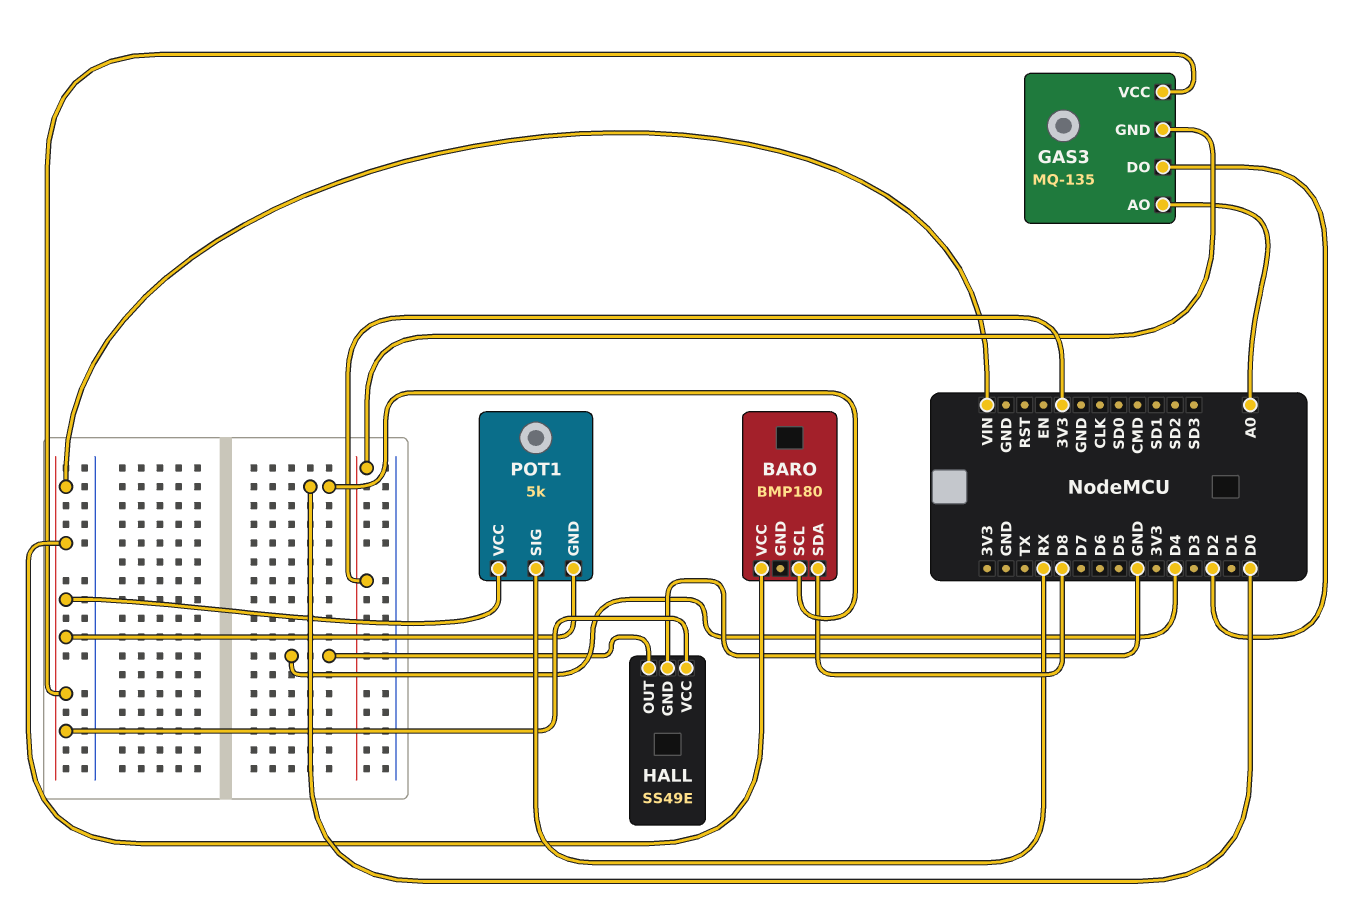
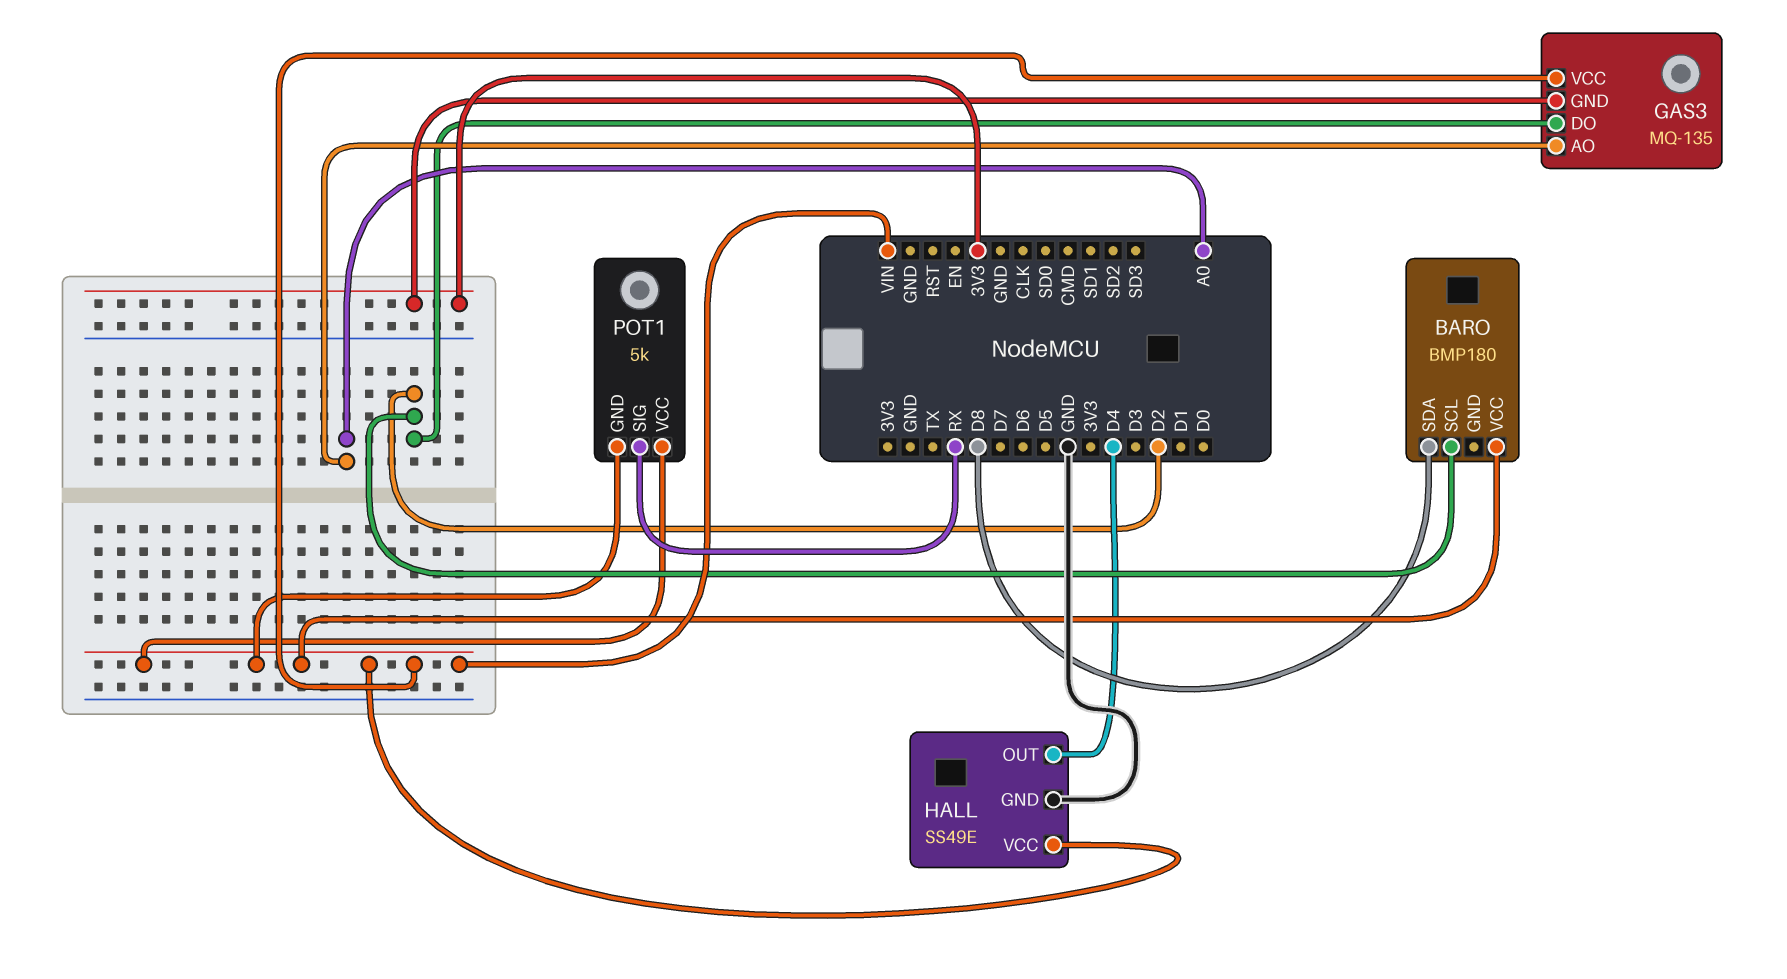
BARO pin SCL: D0 -> D2

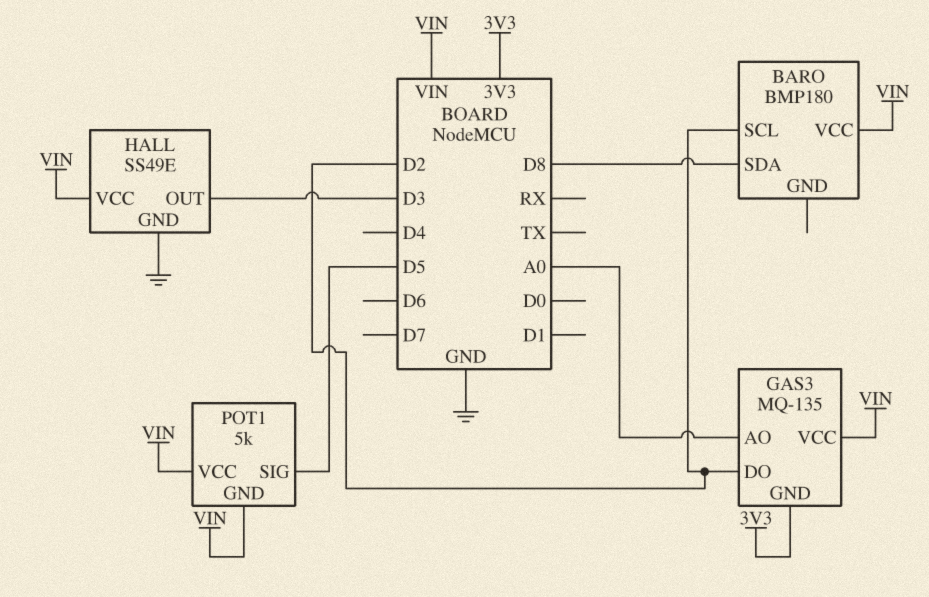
HALL pin OUT: D4 -> D3
POT1 pin SIG: RX -> D5

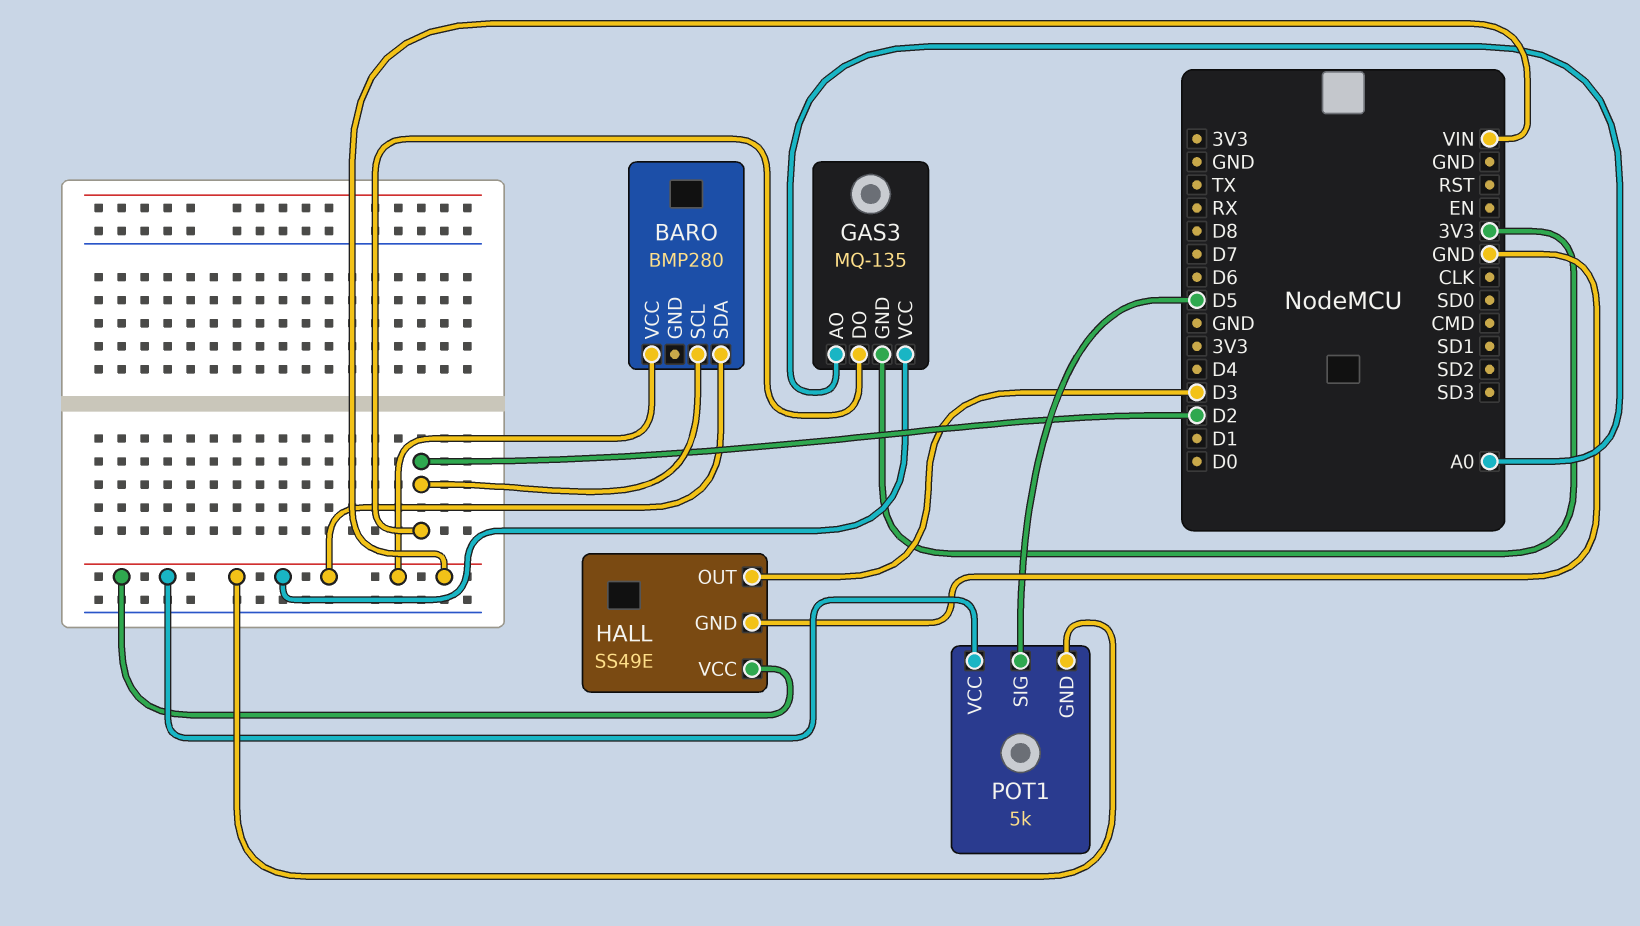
BARO: BMP180 -> BMP280
BARO pin SDA: D8 -> VIN

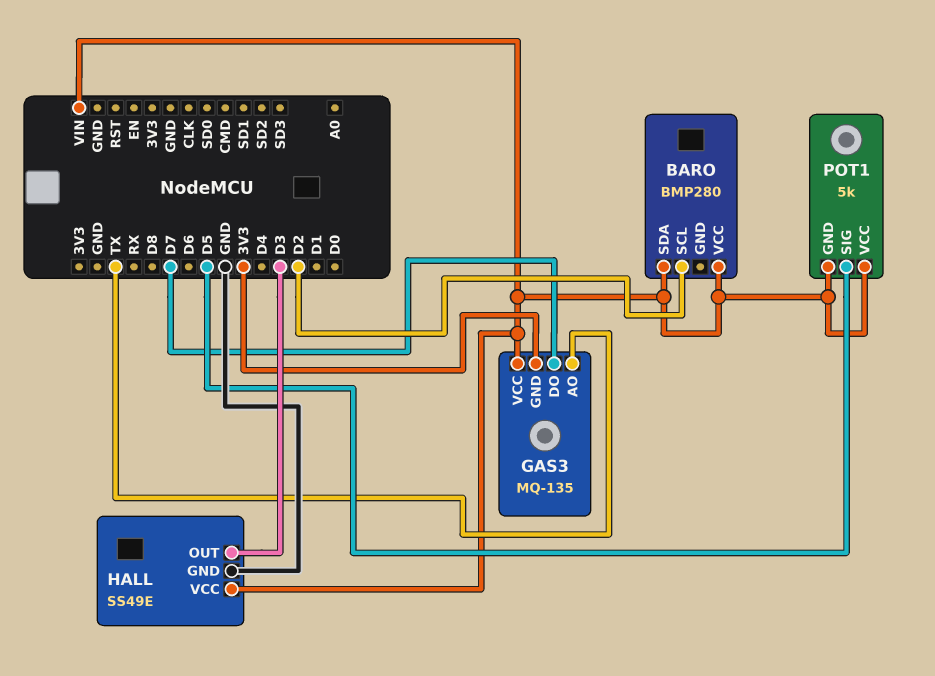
GAS3 pin AO: A0 -> TX
GAS3 pin DO: D2 -> D7

